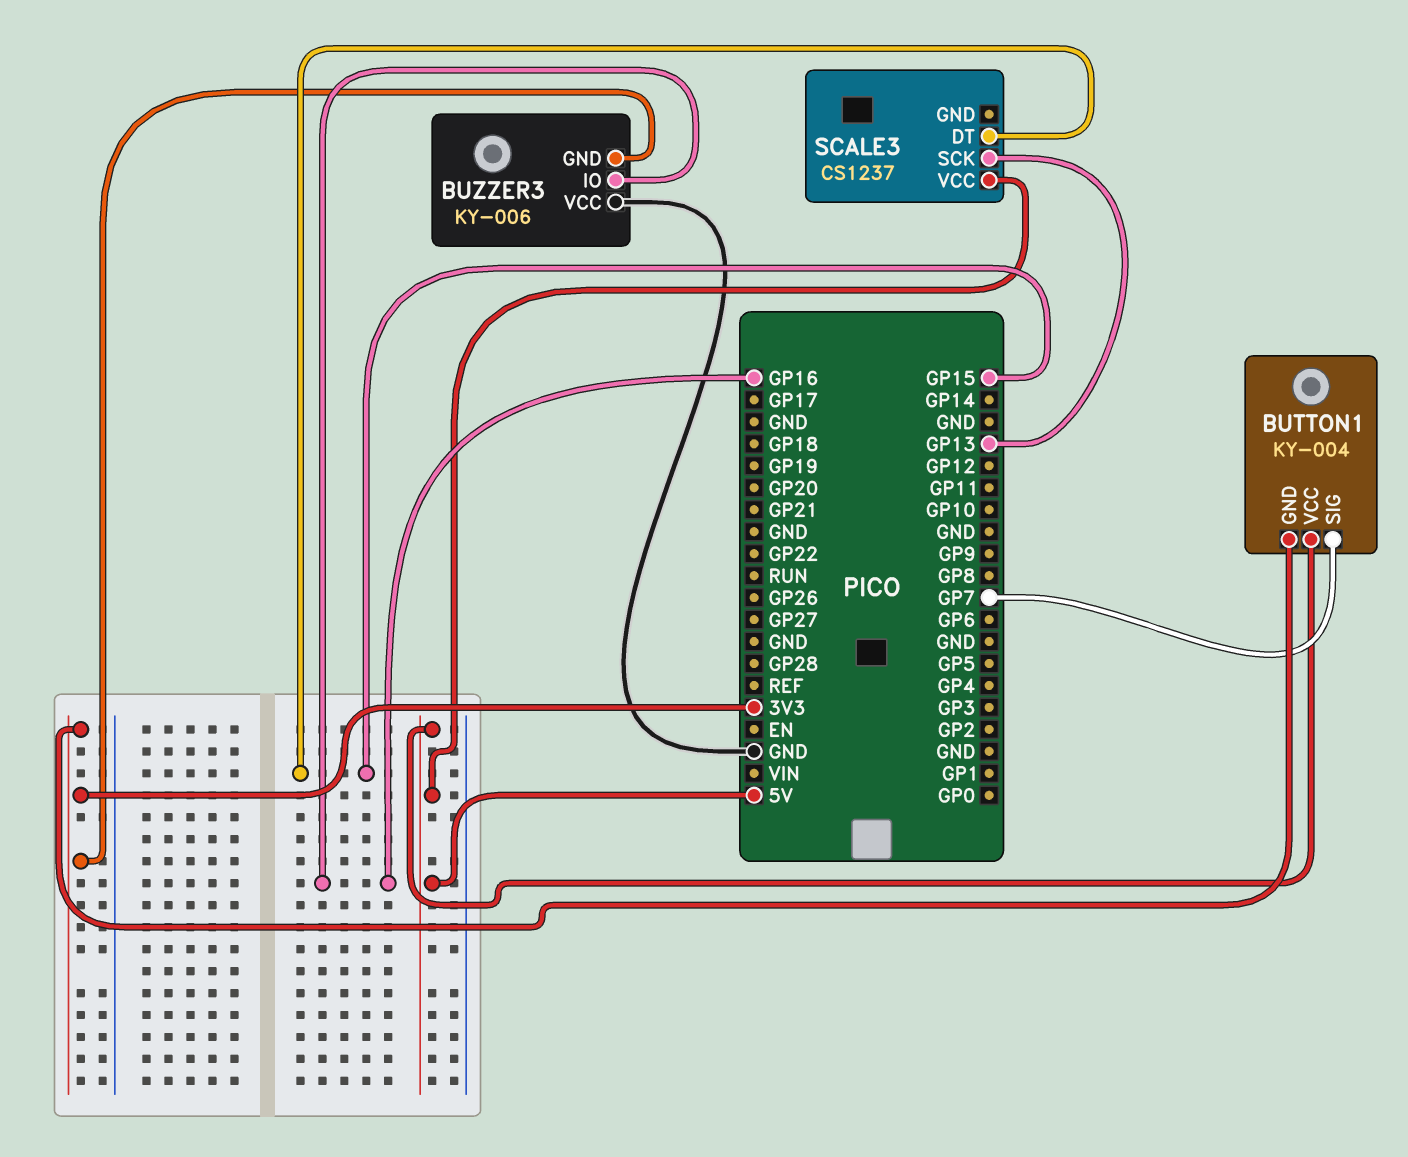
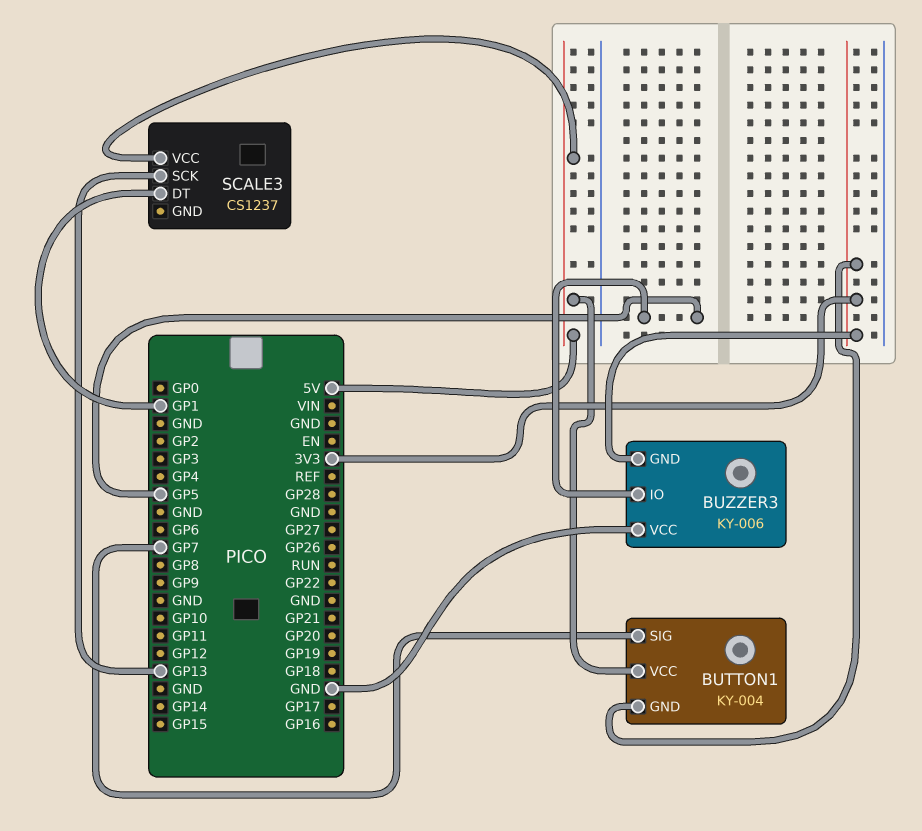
BUZZER3 pin IO: GP16 -> GP5
SCALE3 pin DT: GP15 -> GP1

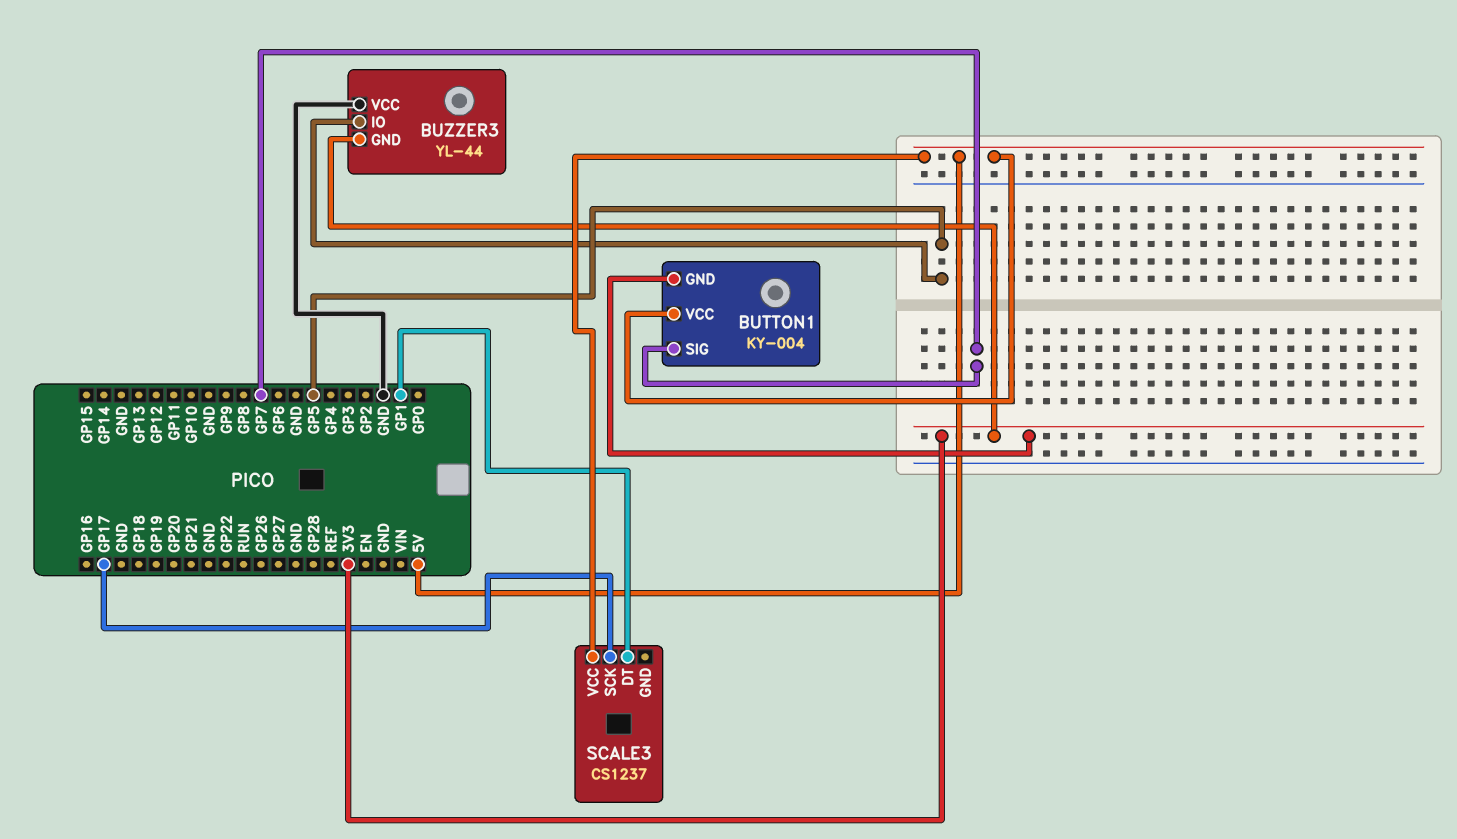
BUZZER3: KY-006 -> YL-44
SCALE3 pin SCK: GP13 -> GP17

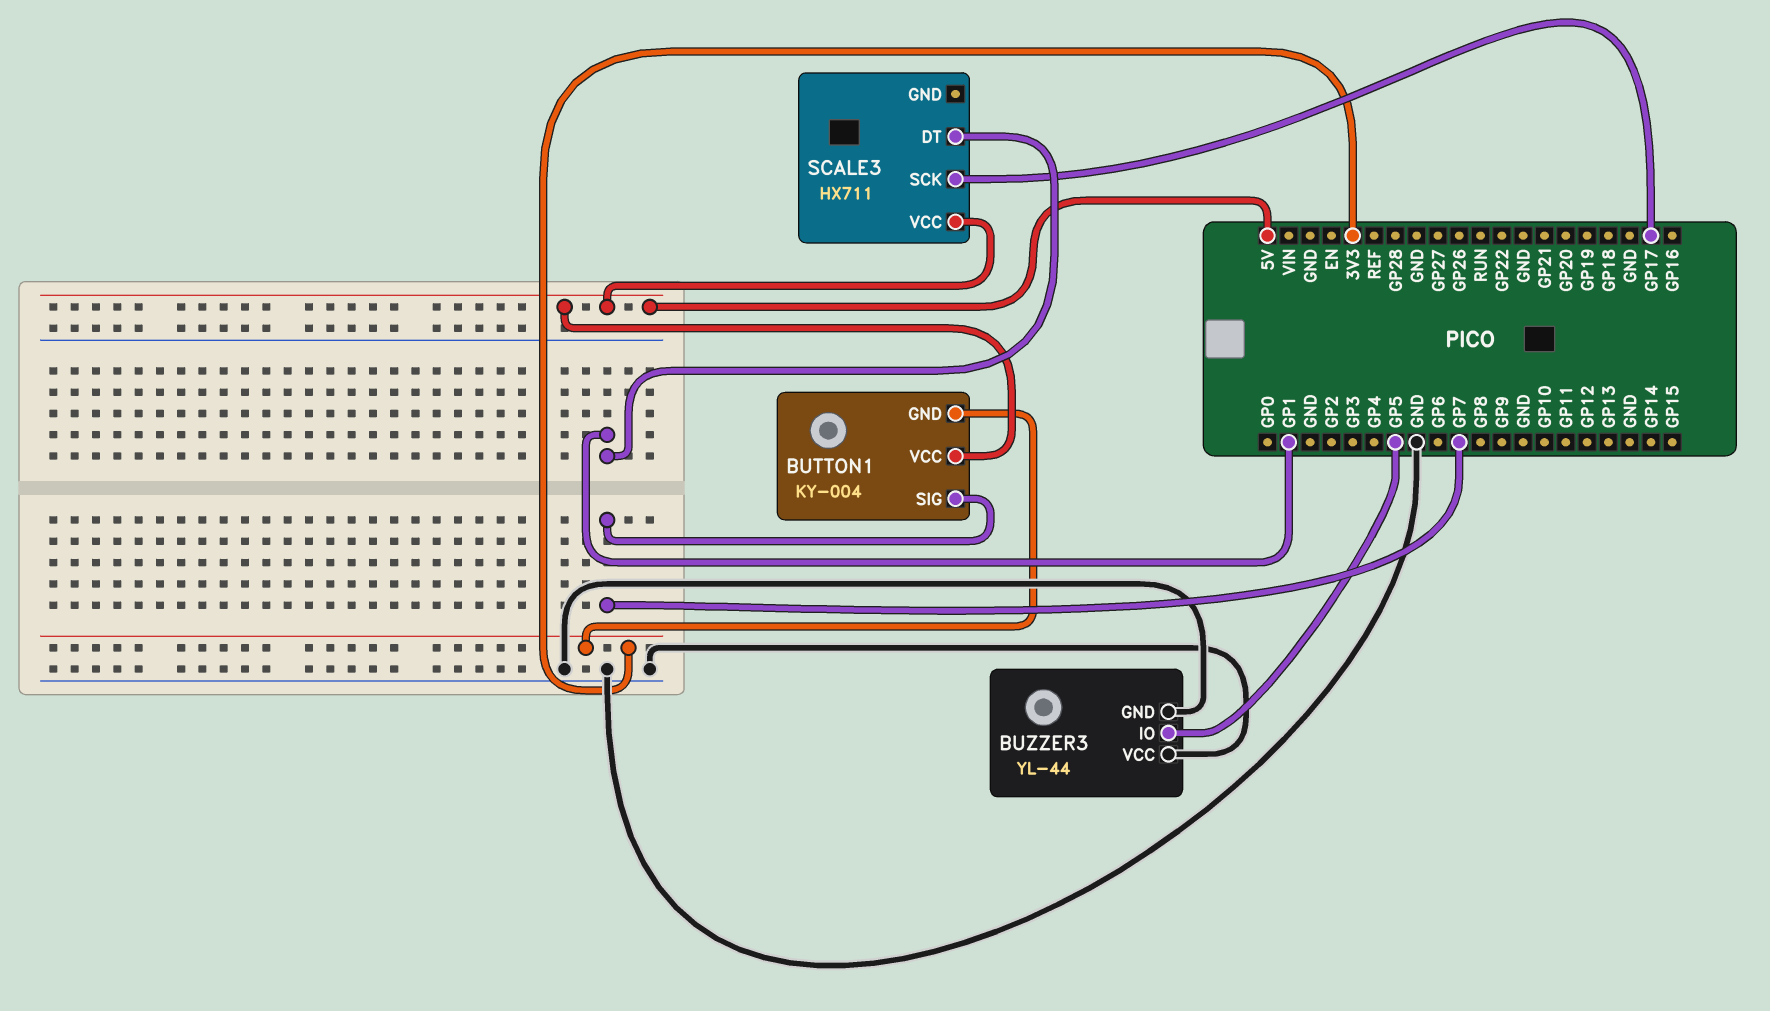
BUZZER3 pin GND: 3V3 -> GND
SCALE3: CS1237 -> HX711

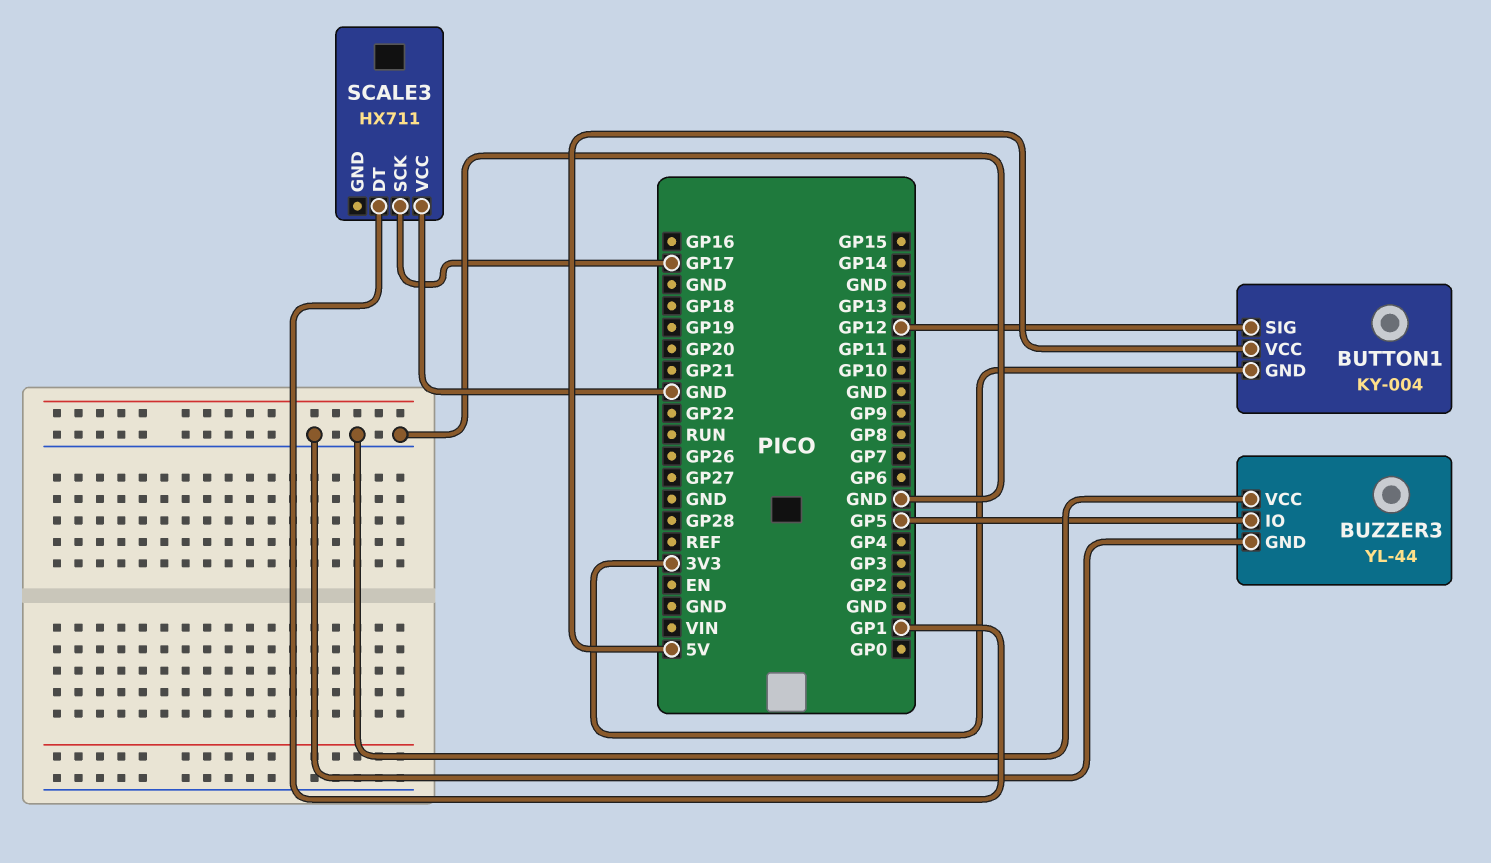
BUTTON1 pin SIG: GP7 -> GP12
SCALE3 pin VCC: 5V -> GND

